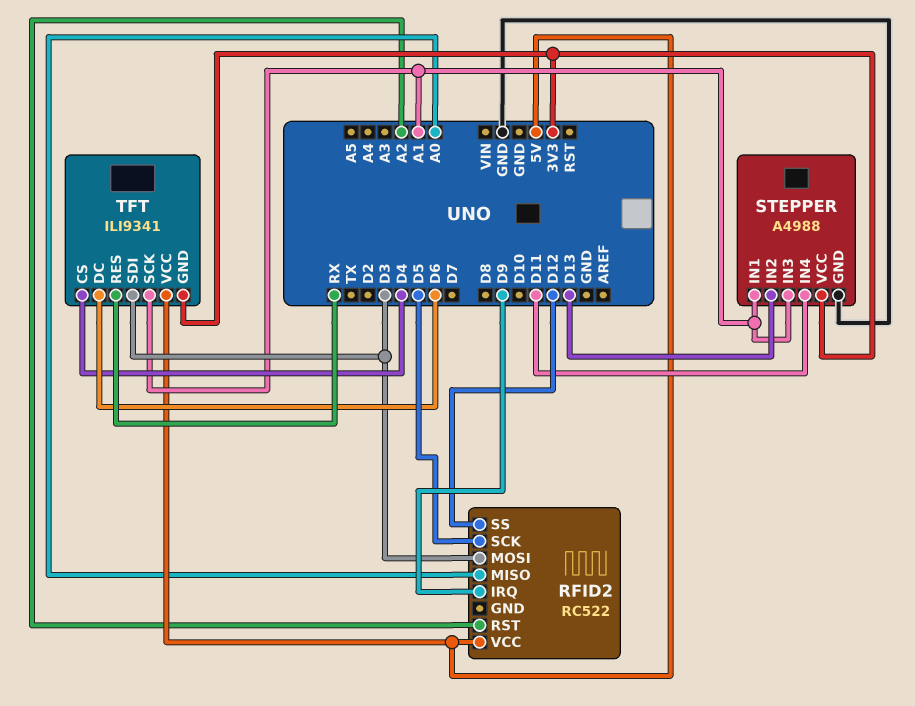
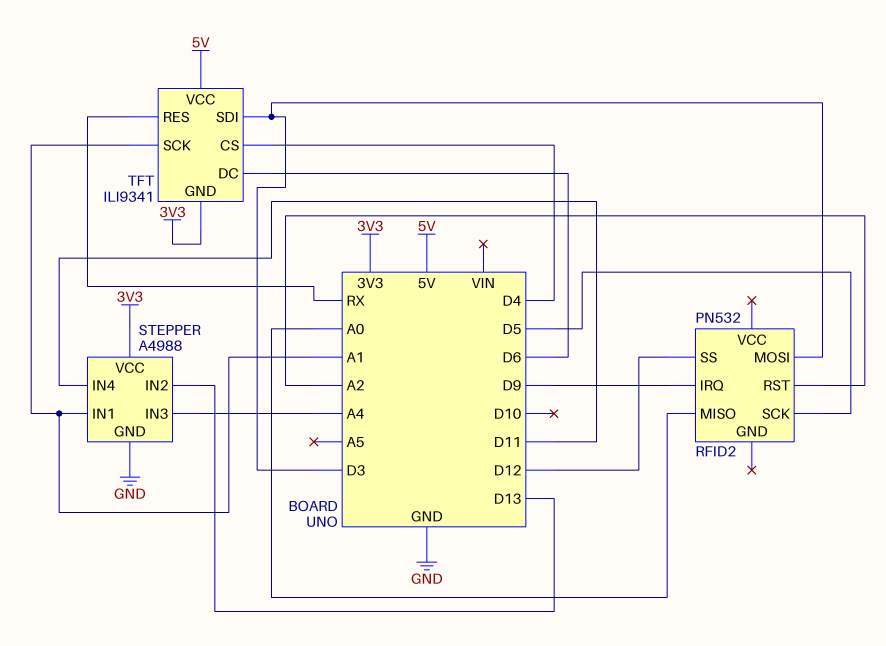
RFID2: RC522 -> PN532
RFID2 pin VCC: 5V -> none
STEPPER pin IN3: A1 -> A4

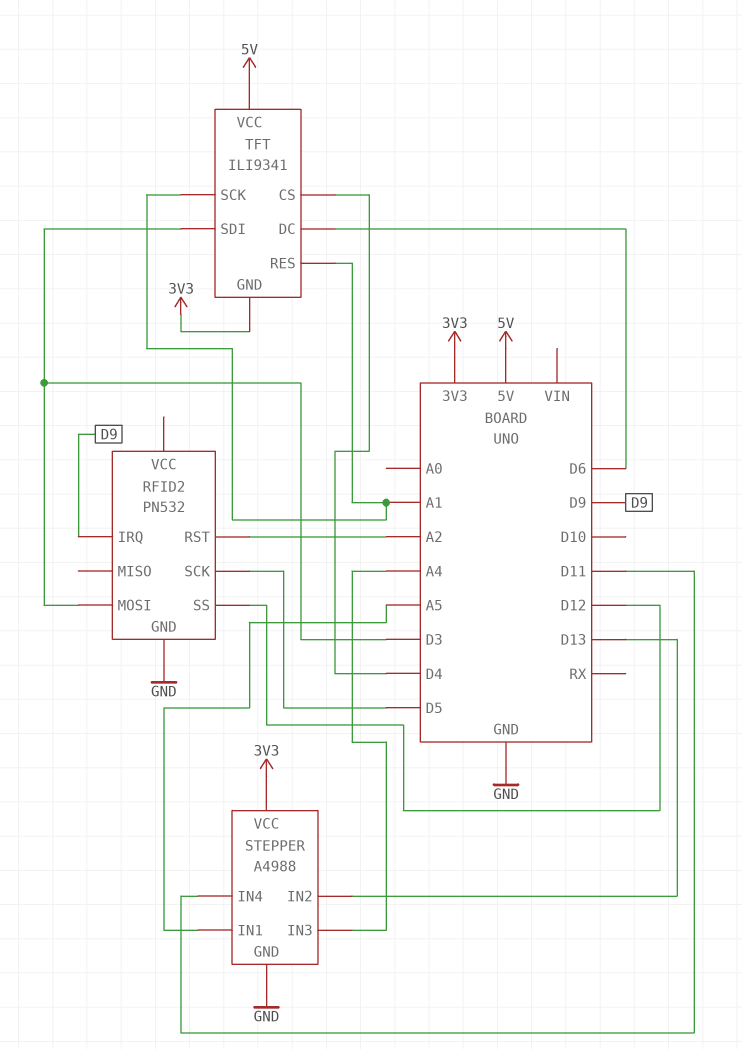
RFID2 pin GND: none -> GND
RFID2 pin MISO: A0 -> none
STEPPER pin IN1: A1 -> A5
TFT pin RES: RX -> A1

